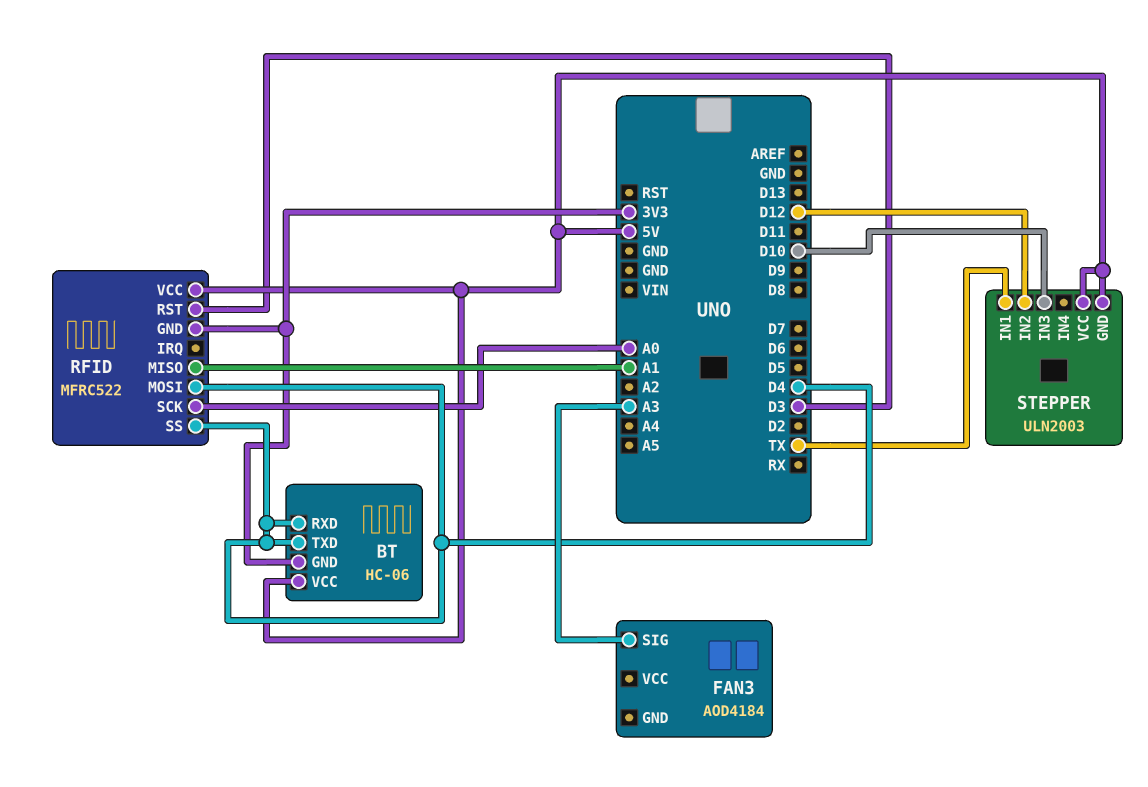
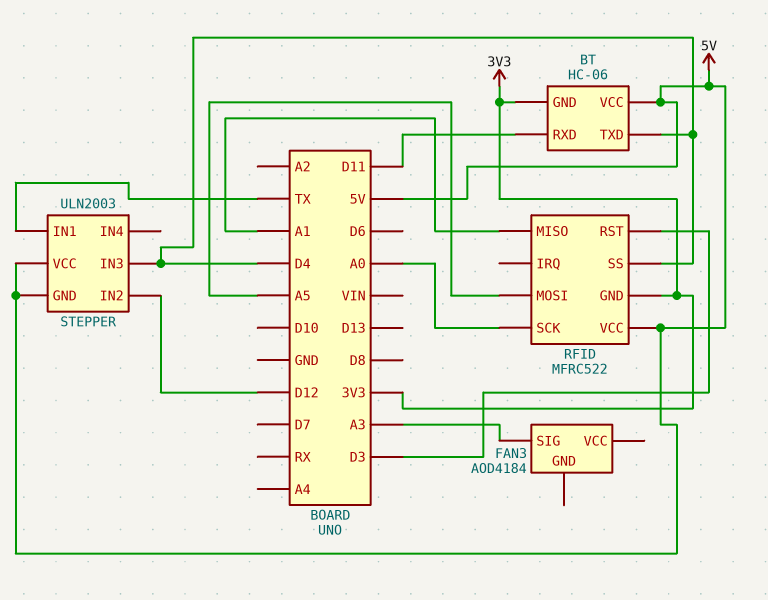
BT pin RXD: D4 -> D11
RFID pin MOSI: D4 -> A5
STEPPER pin IN3: D10 -> D4

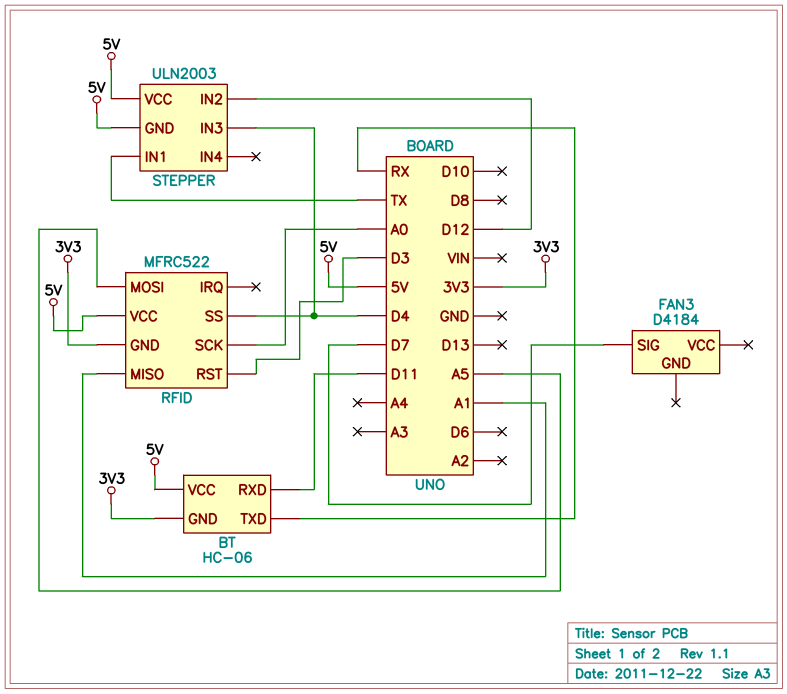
BT pin TXD: D4 -> RX
FAN3: AOD4184 -> D4184
FAN3 pin SIG: A3 -> D7

